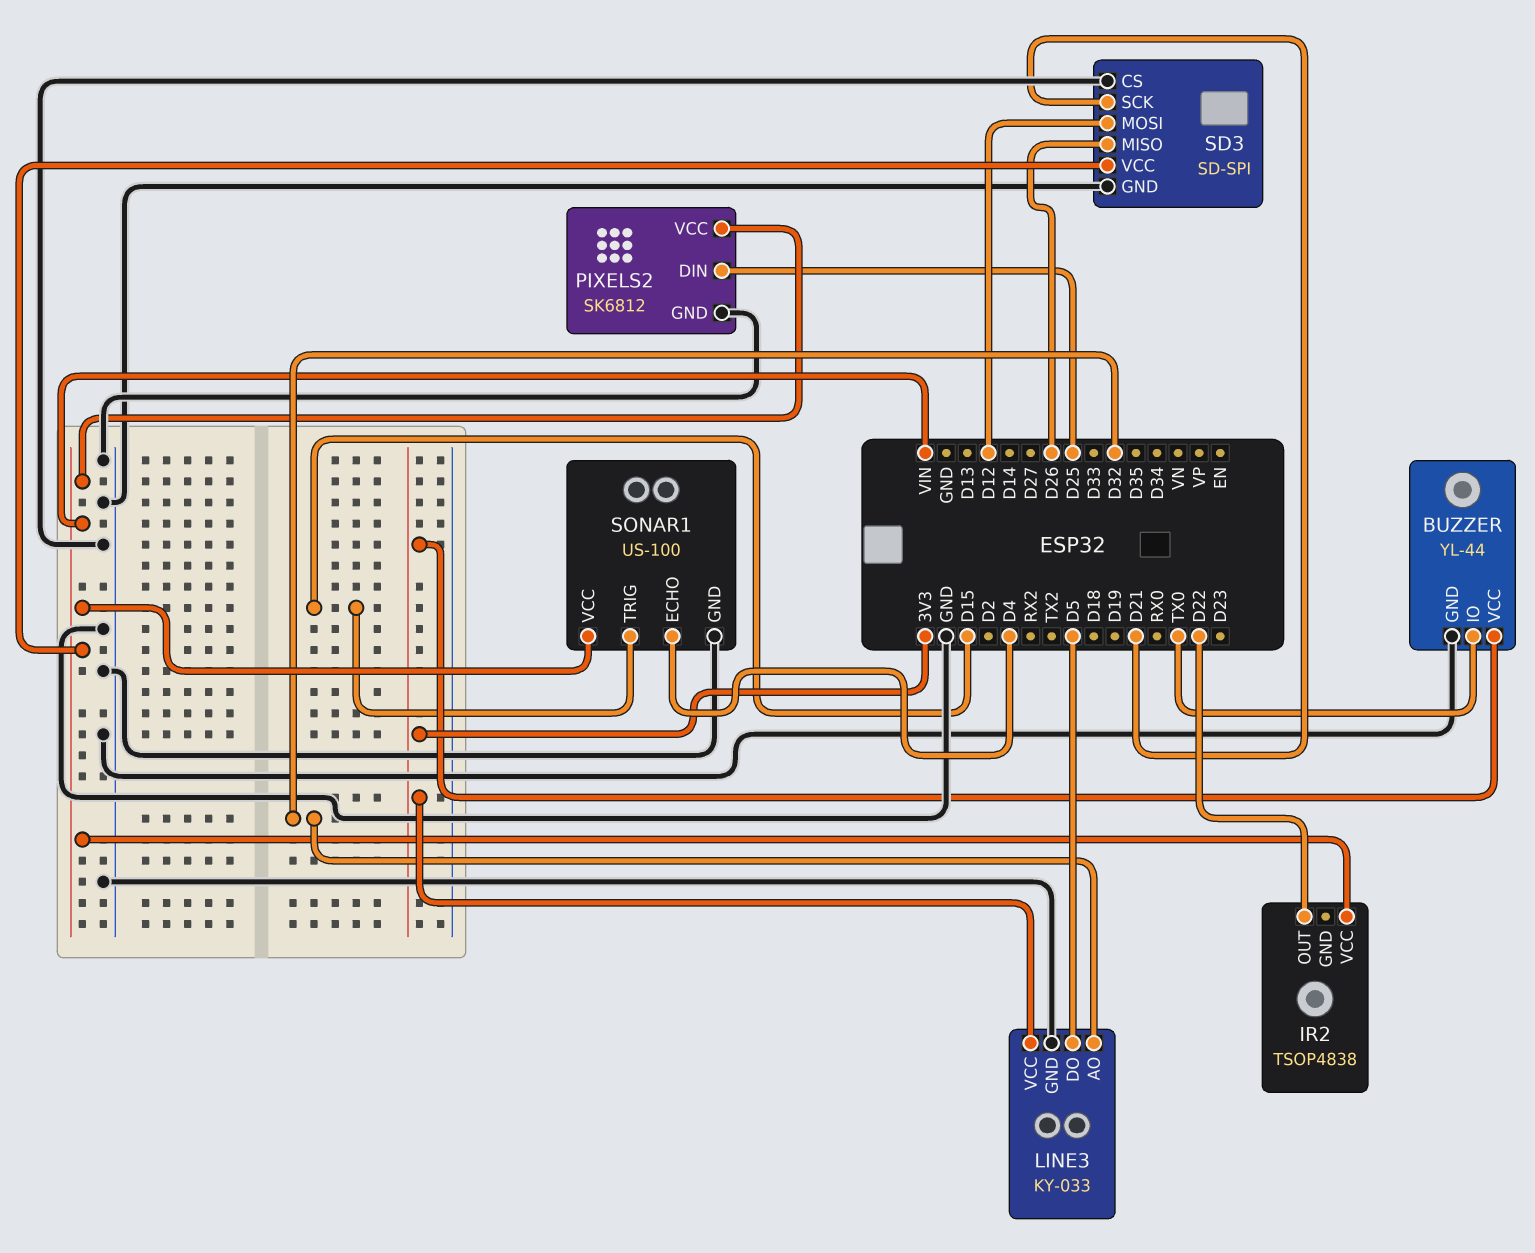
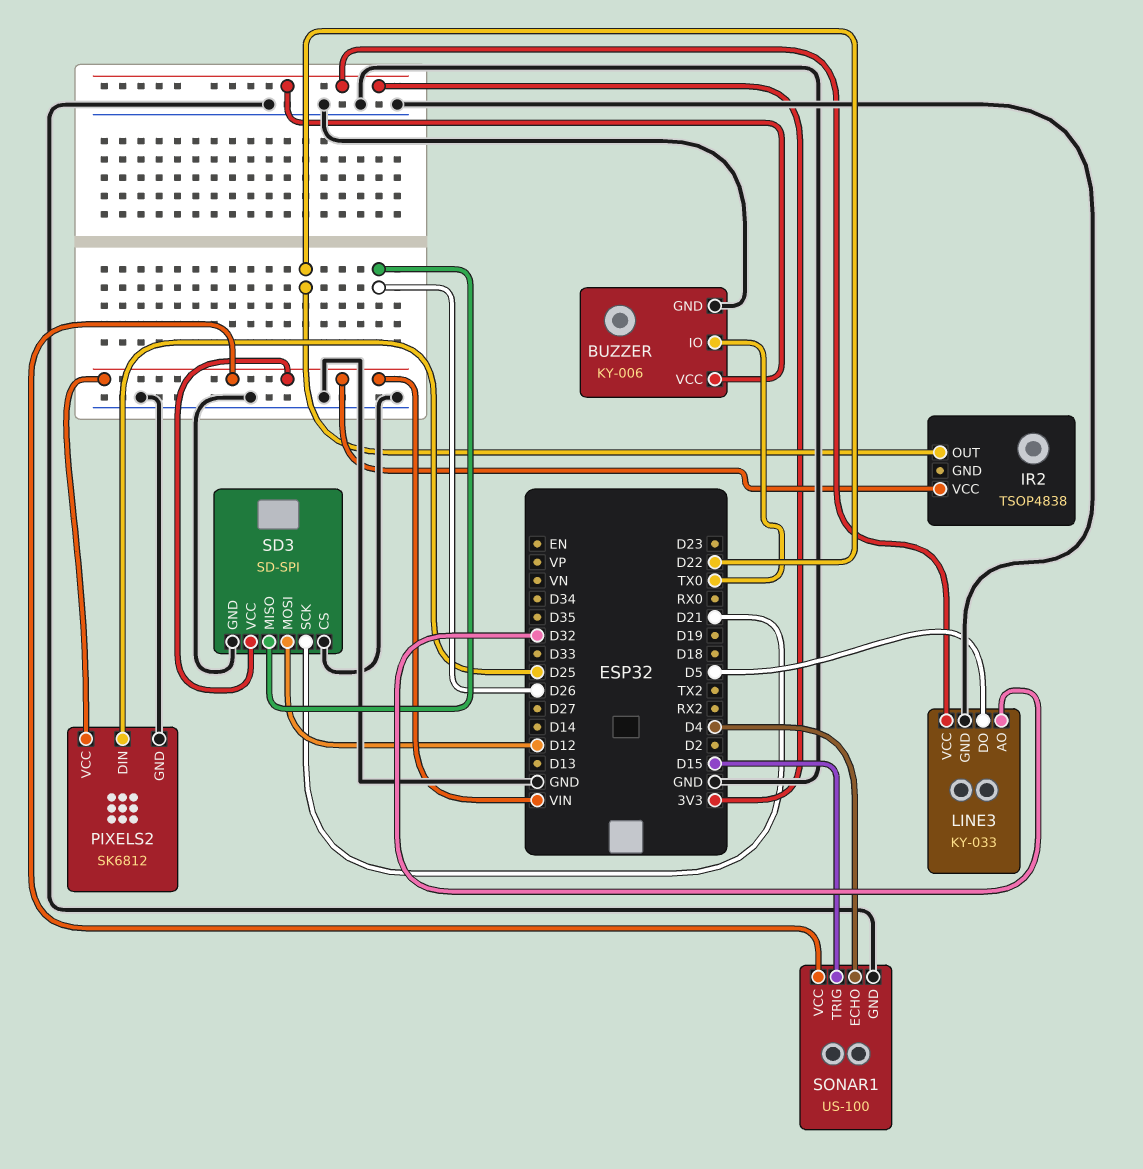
BUZZER: YL-44 -> KY-006

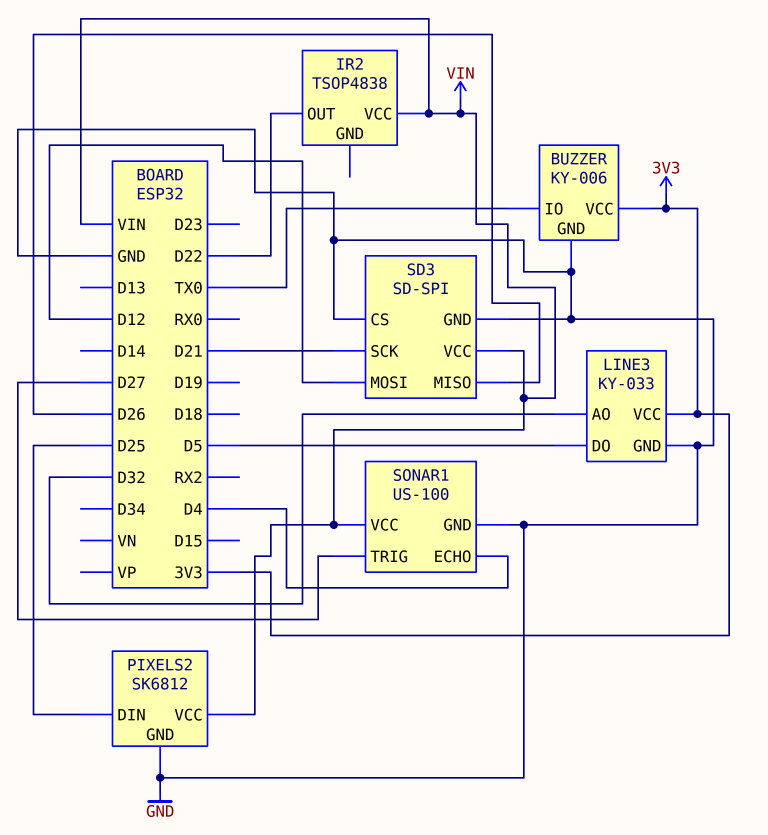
SONAR1 pin TRIG: D15 -> D27

